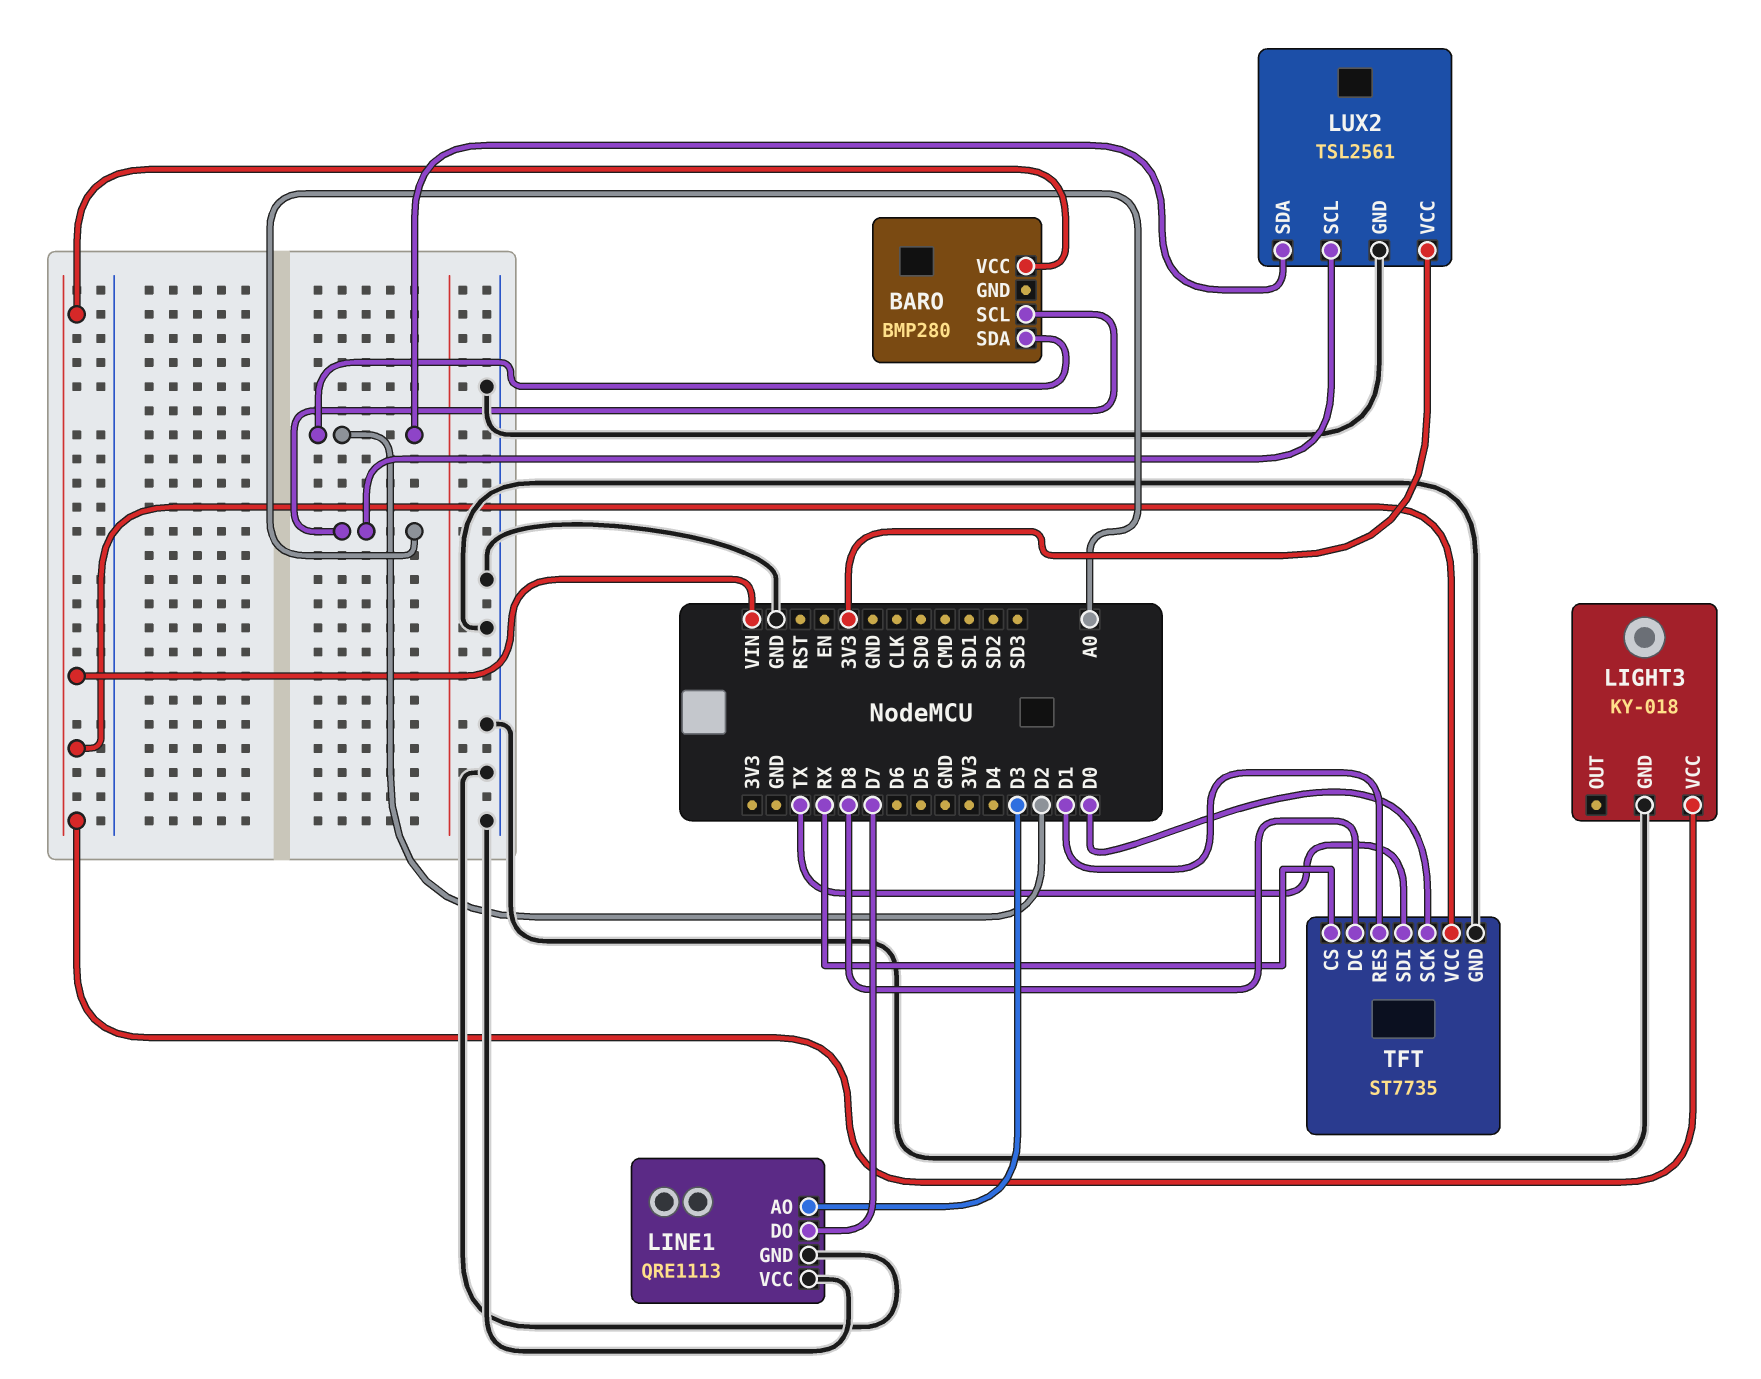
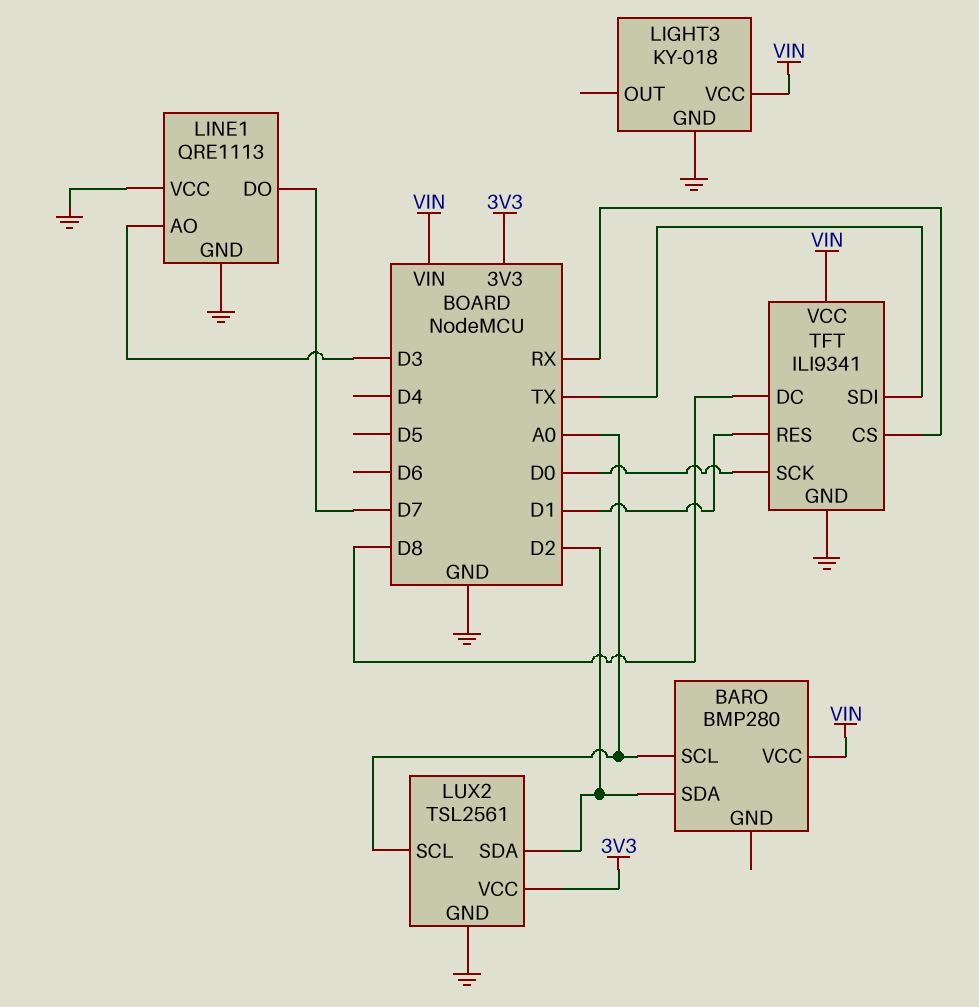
TFT: ST7735 -> ILI9341

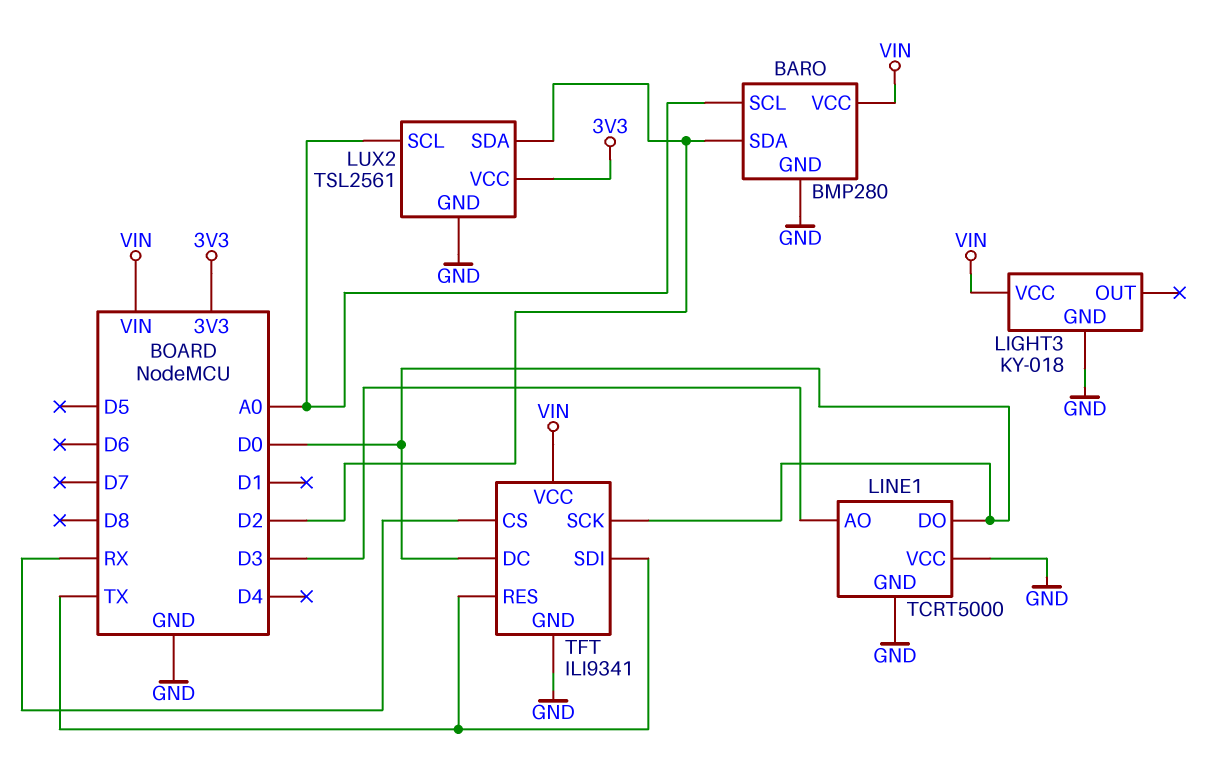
BARO pin GND: none -> GND
LINE1: QRE1113 -> TCRT5000
LINE1 pin DO: D7 -> D0
TFT pin DC: D8 -> D0
TFT pin RES: D1 -> TX

